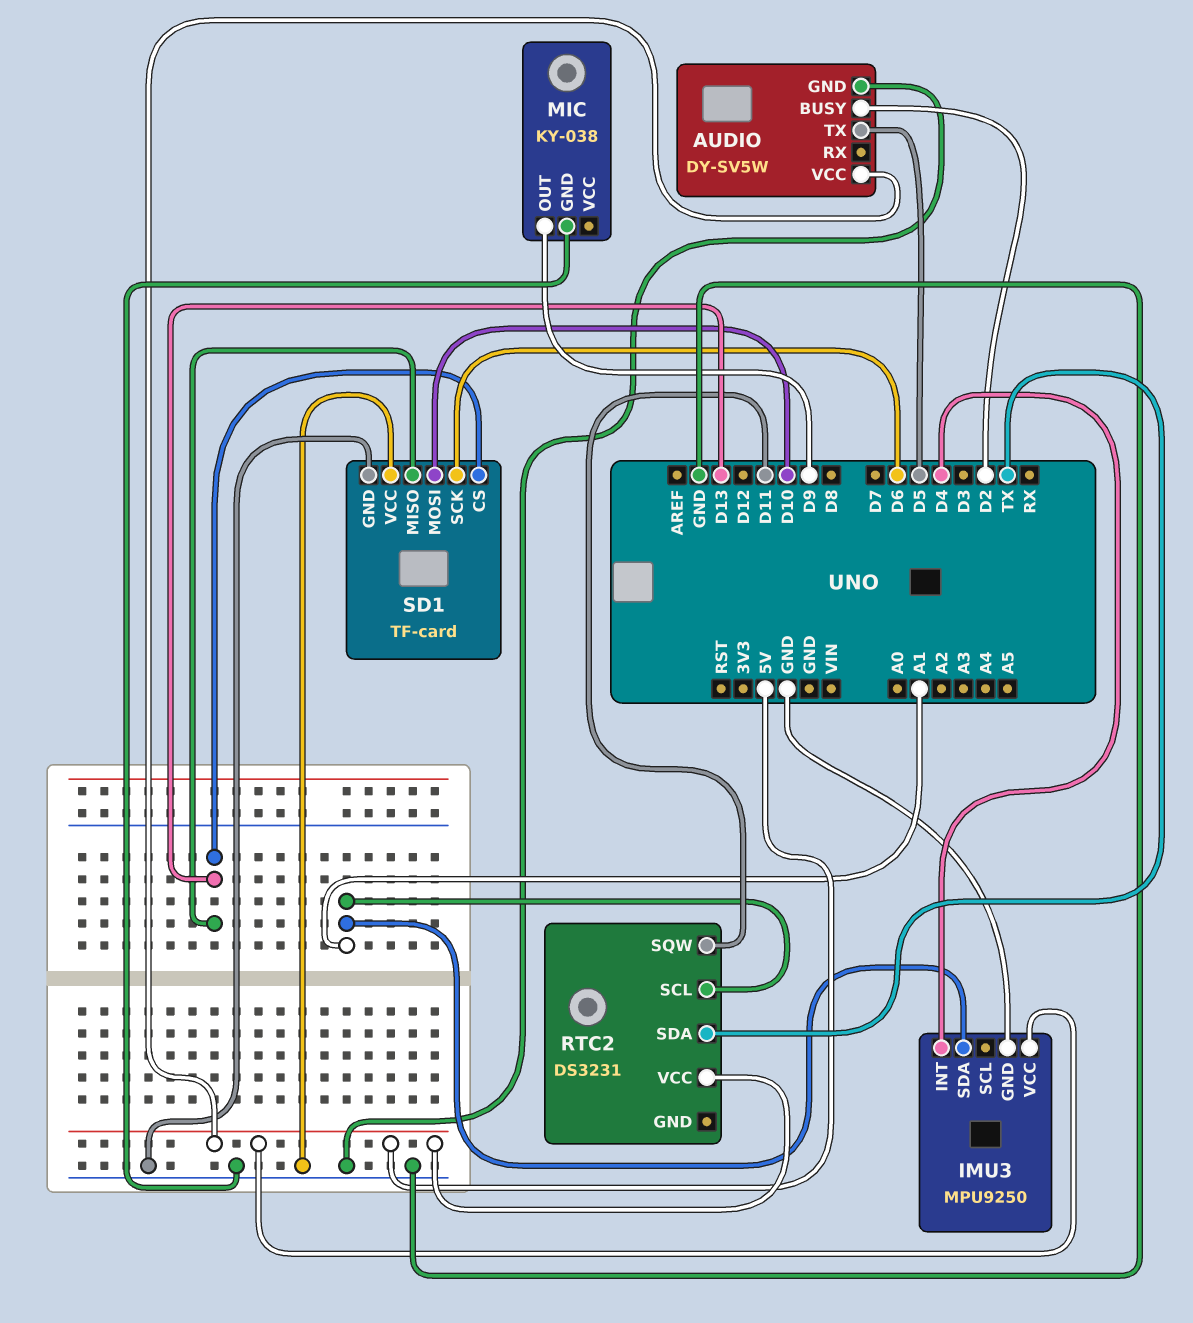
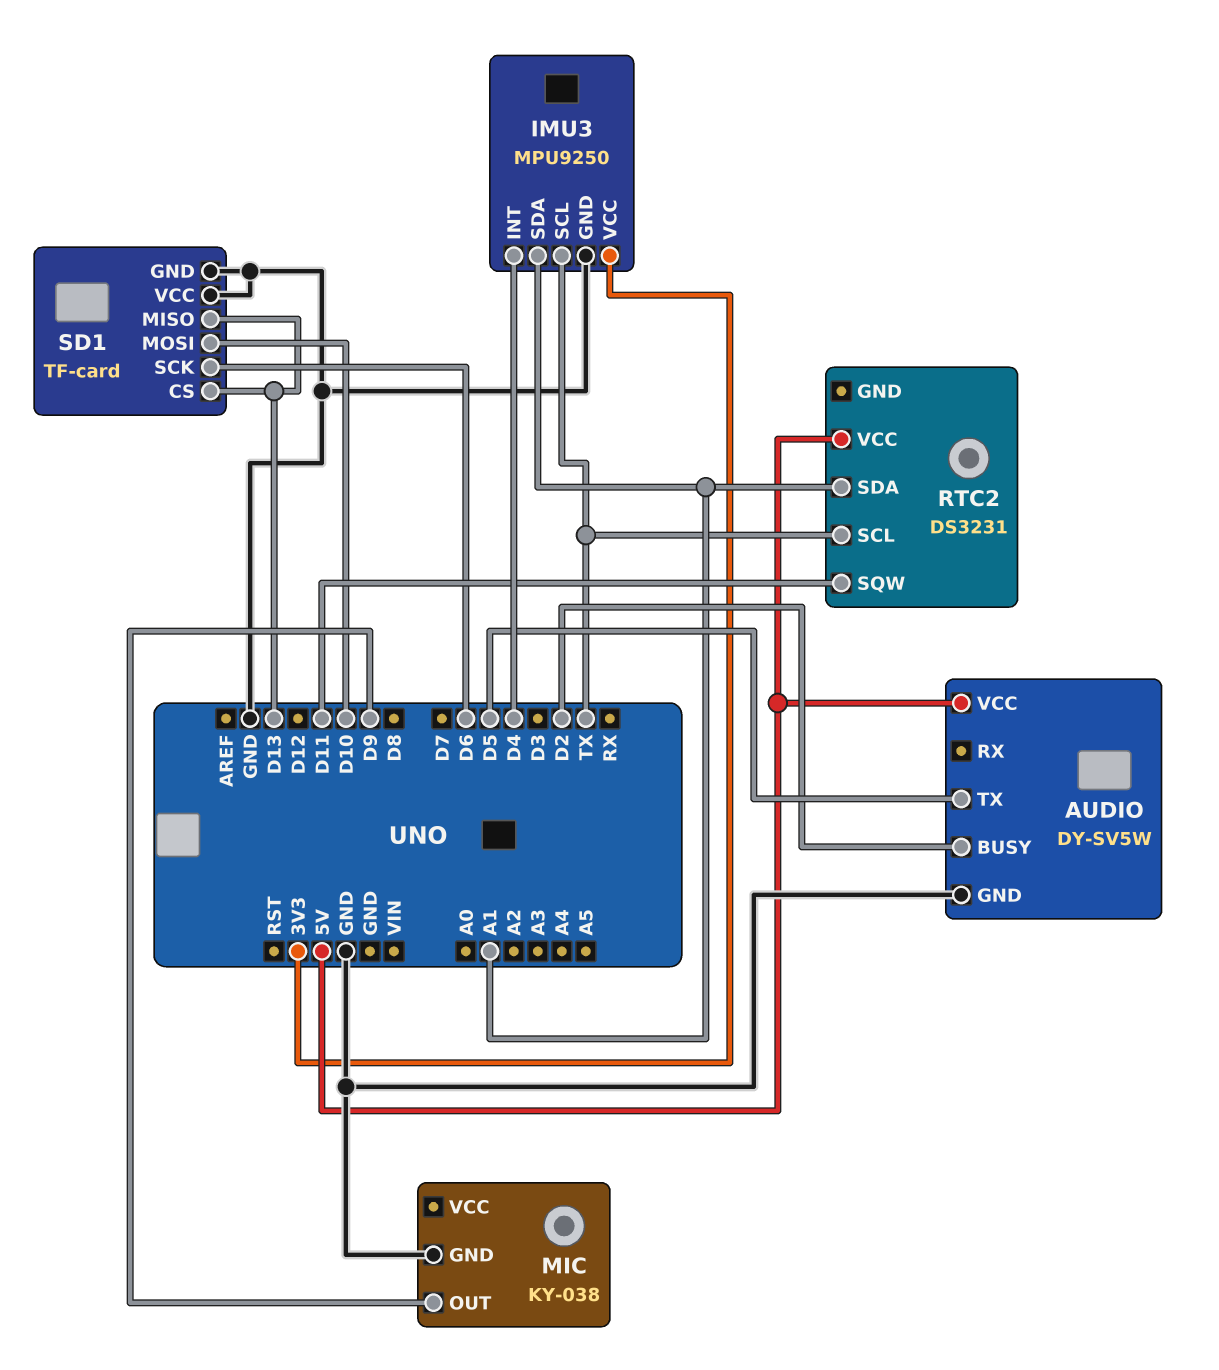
IMU3 pin SCL: none -> TX
IMU3 pin VCC: 5V -> 3V3
RTC2 pin SCL: A1 -> TX
RTC2 pin SDA: TX -> A1

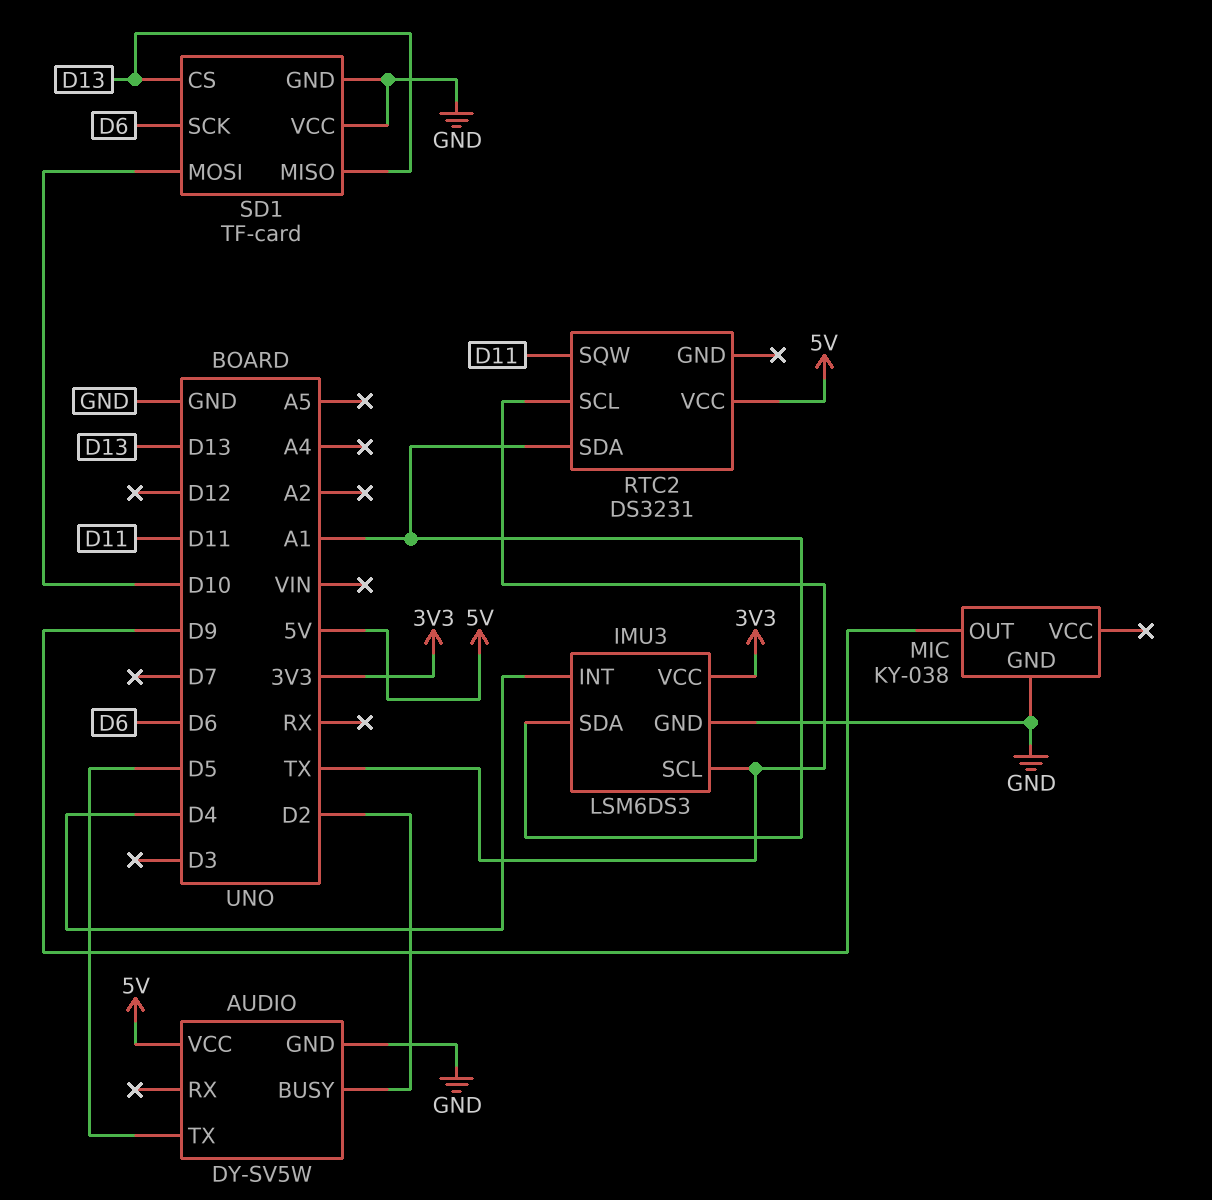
IMU3: MPU9250 -> LSM6DS3

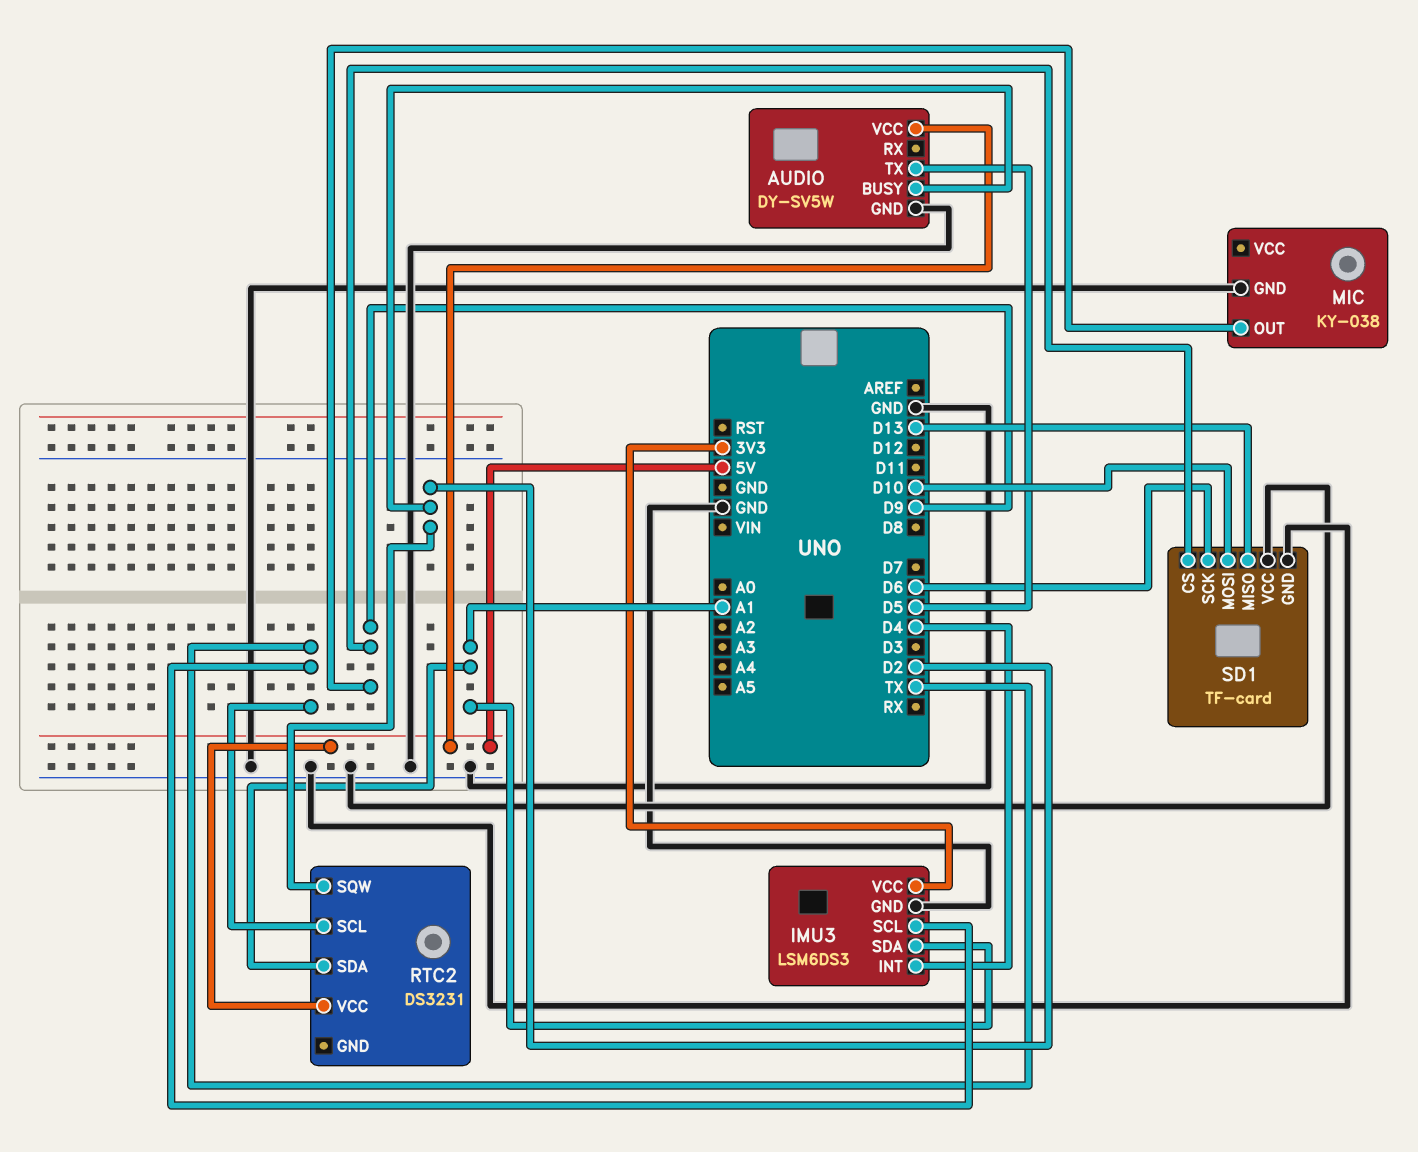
RTC2 pin SQW: D11 -> D2
SD1 pin CS: D13 -> D9

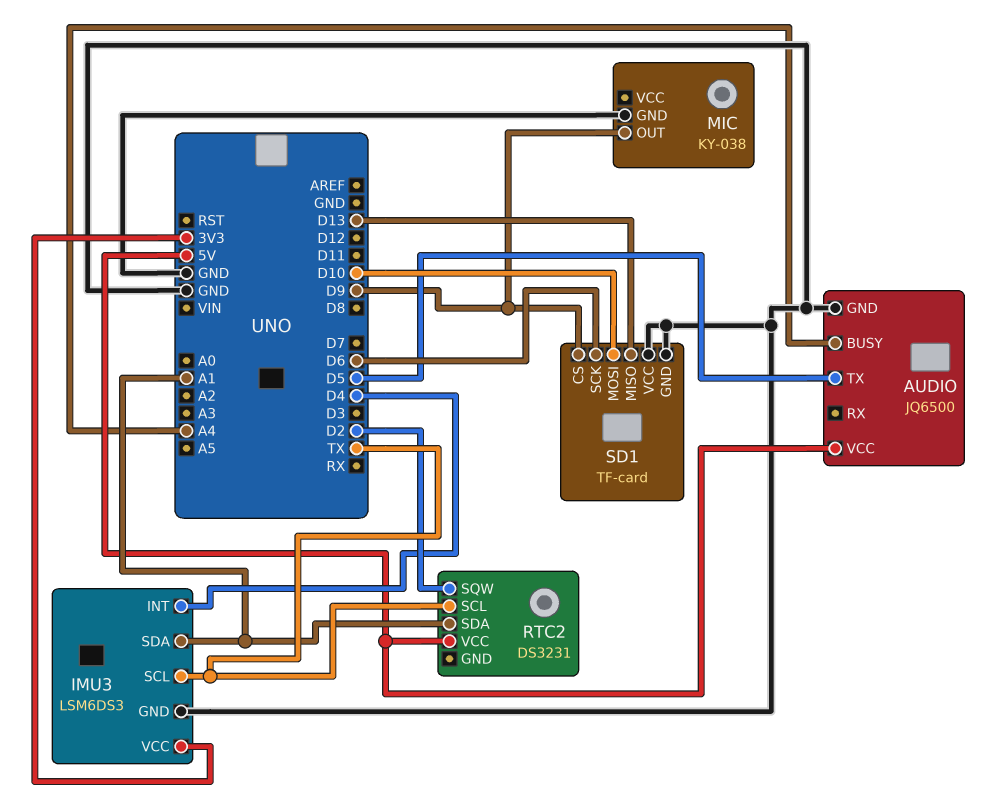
AUDIO: DY-SV5W -> JQ6500
AUDIO pin BUSY: D2 -> A4

